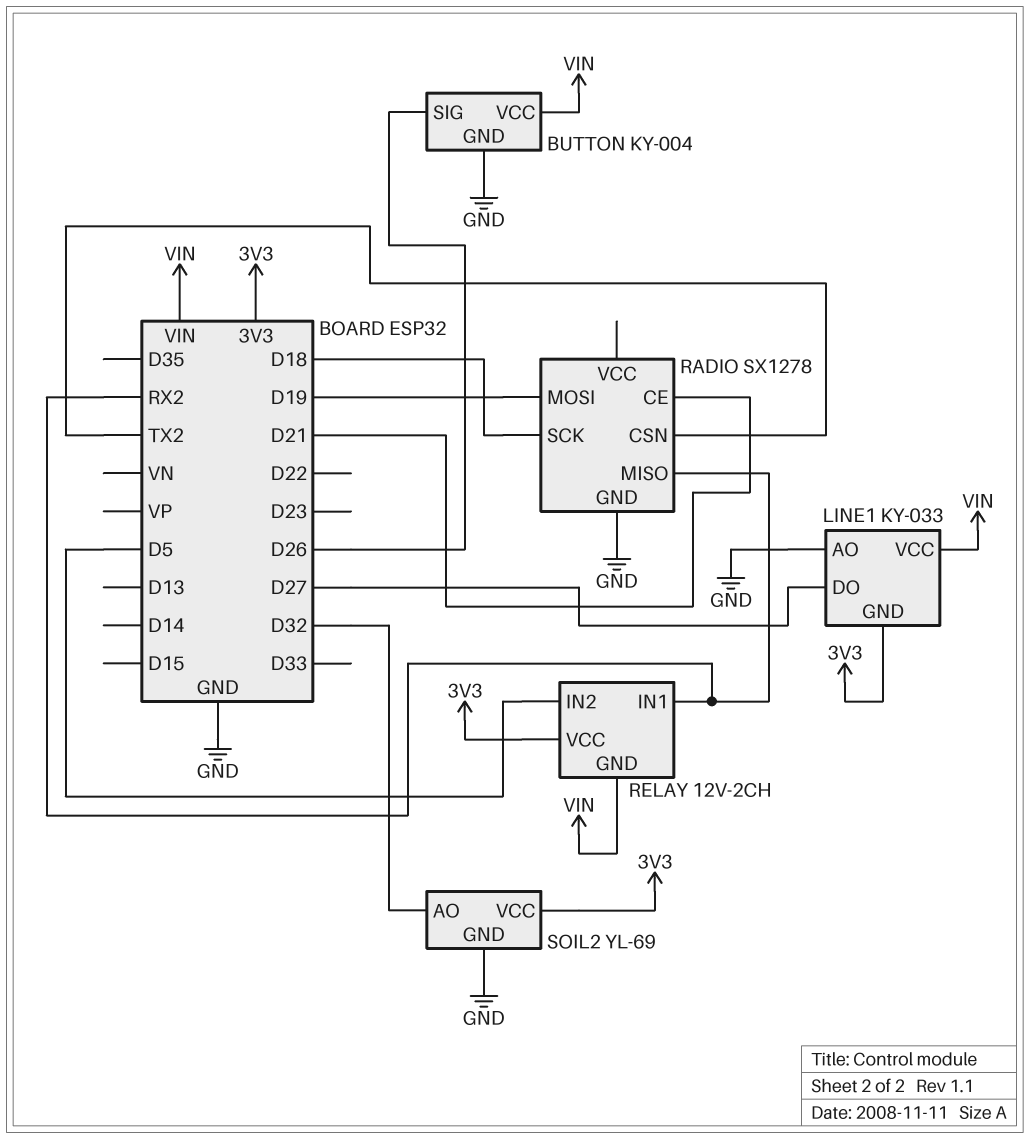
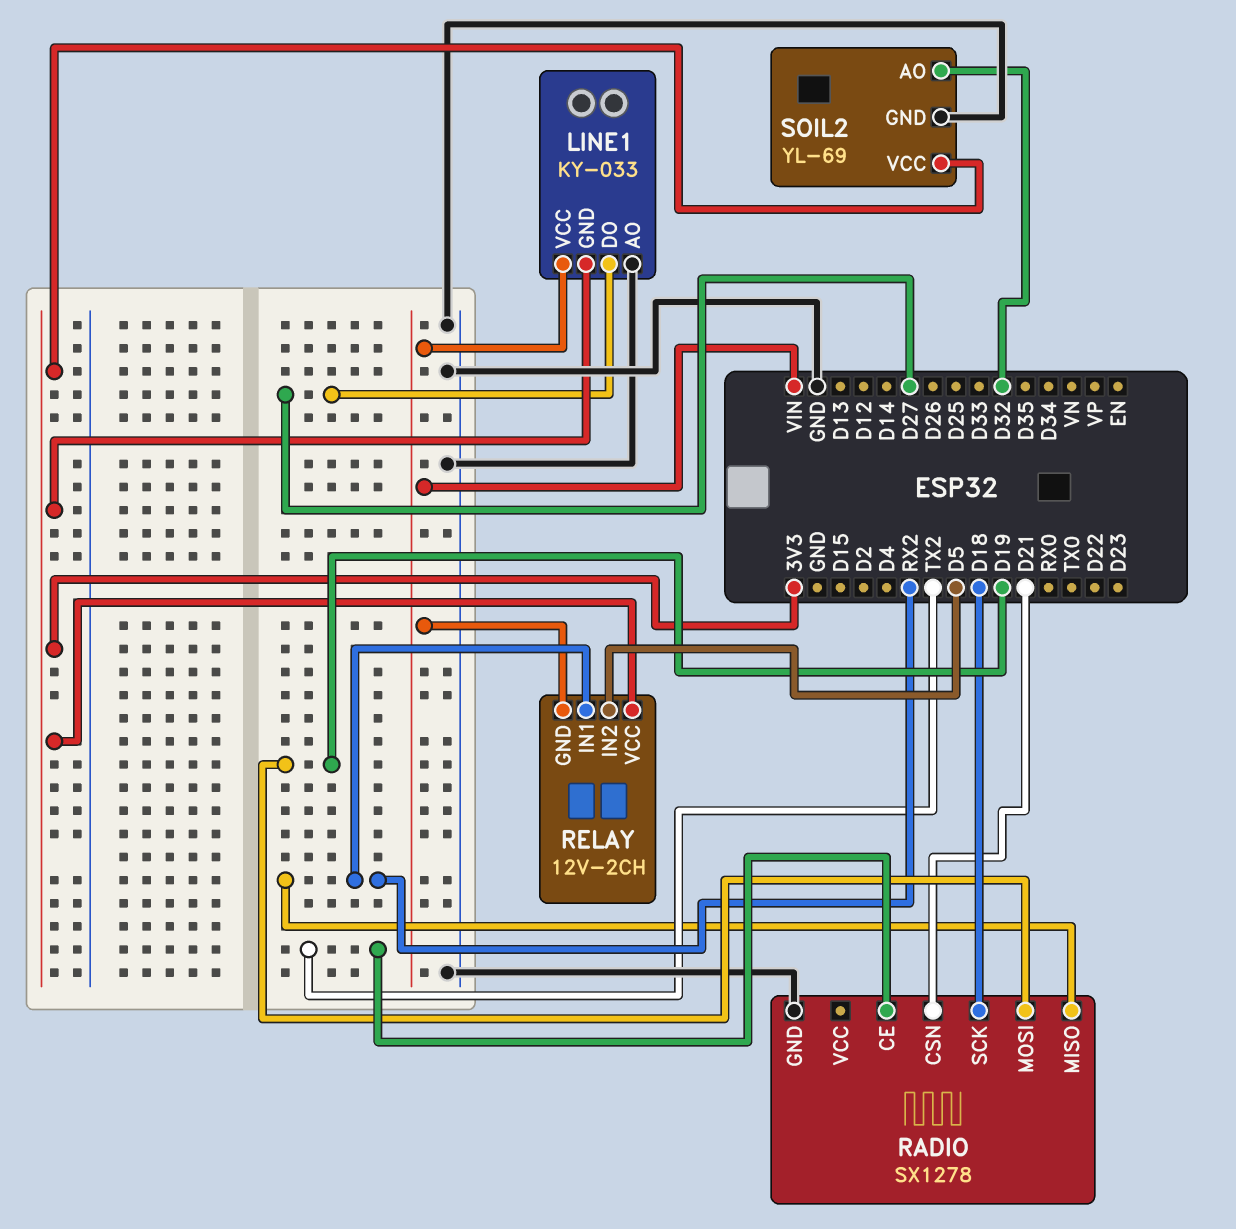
BUTTON: KY-004 -> none
BUTTON pin GND: GND -> none
BUTTON pin SIG: D26 -> none
BUTTON pin VCC: VIN -> none
RADIO pin CE: D21 -> TX2
RADIO pin CSN: TX2 -> D21

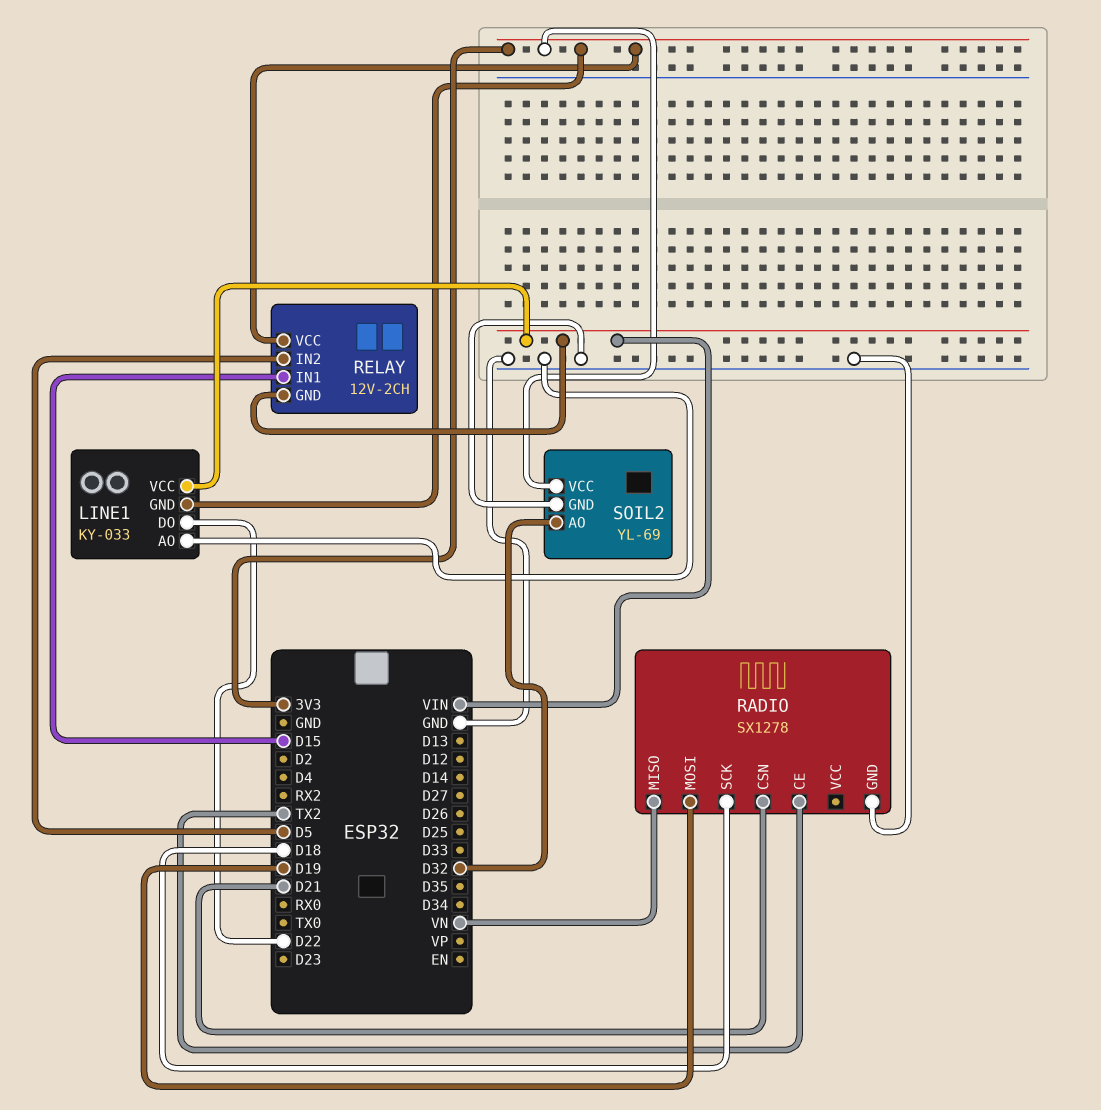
LINE1 pin DO: D27 -> D22
RADIO pin MISO: RX2 -> VN
RELAY pin IN1: RX2 -> D15

